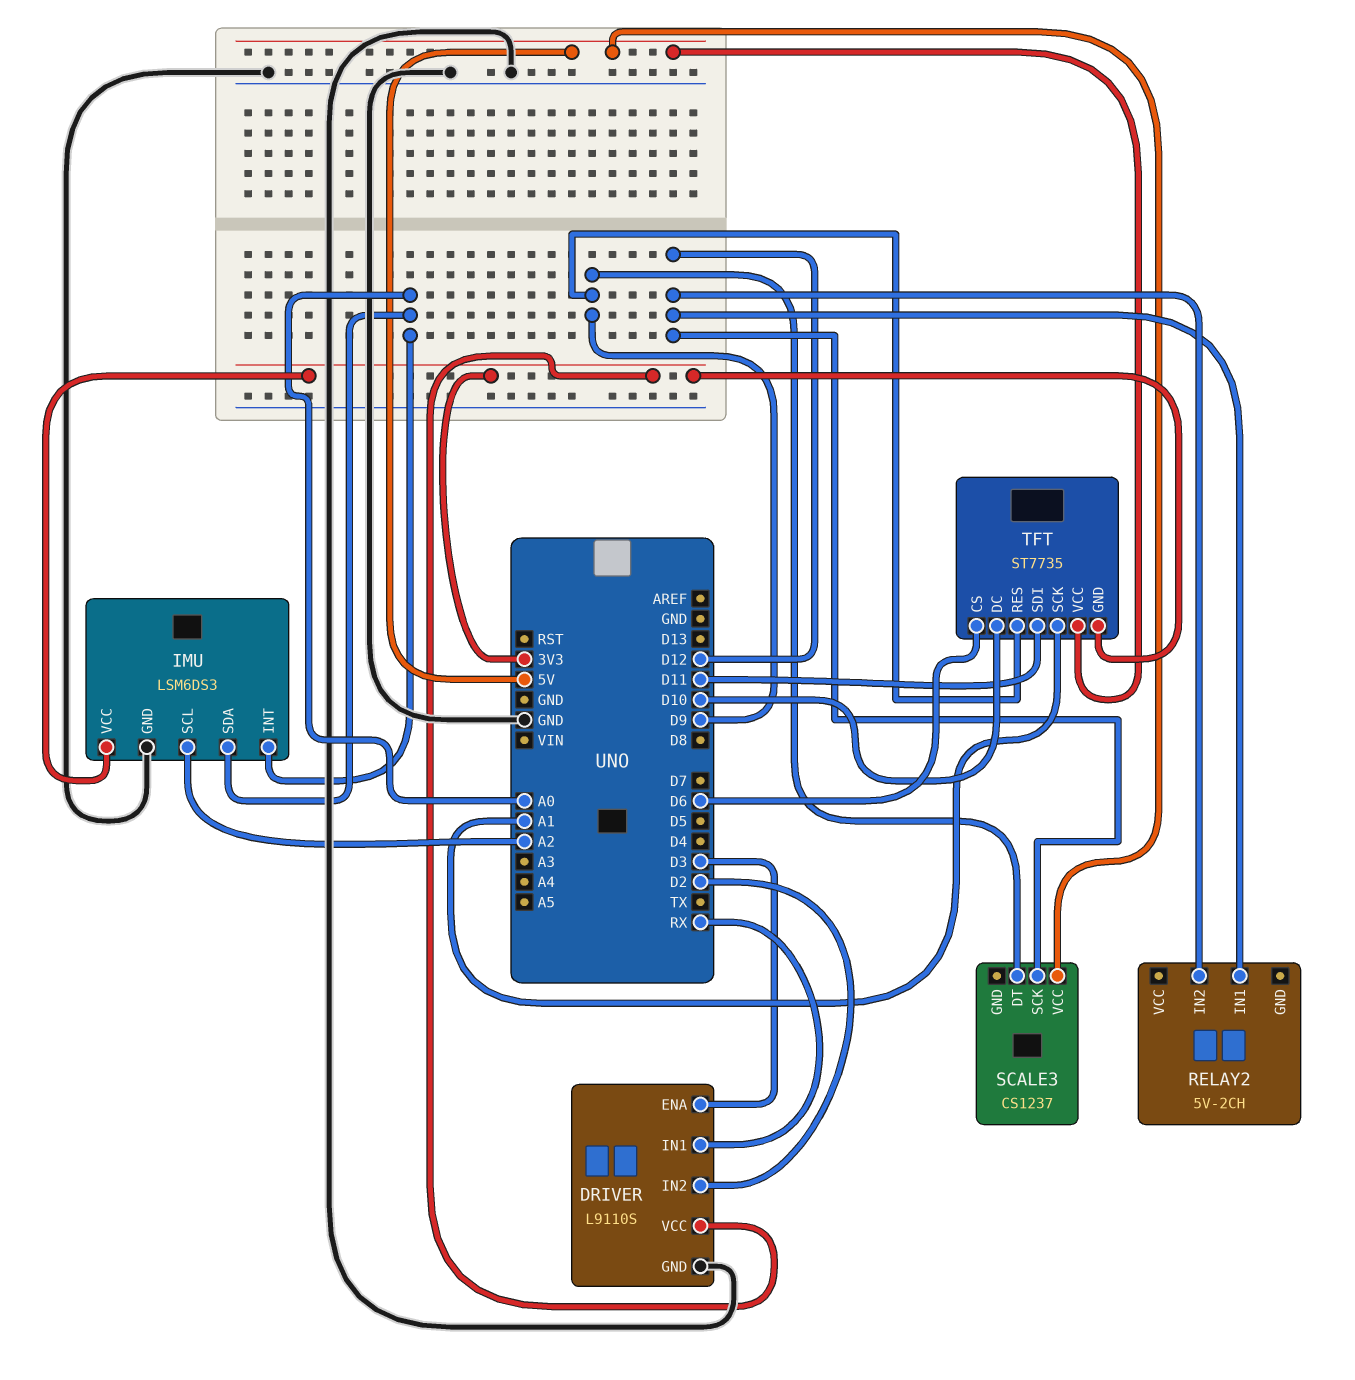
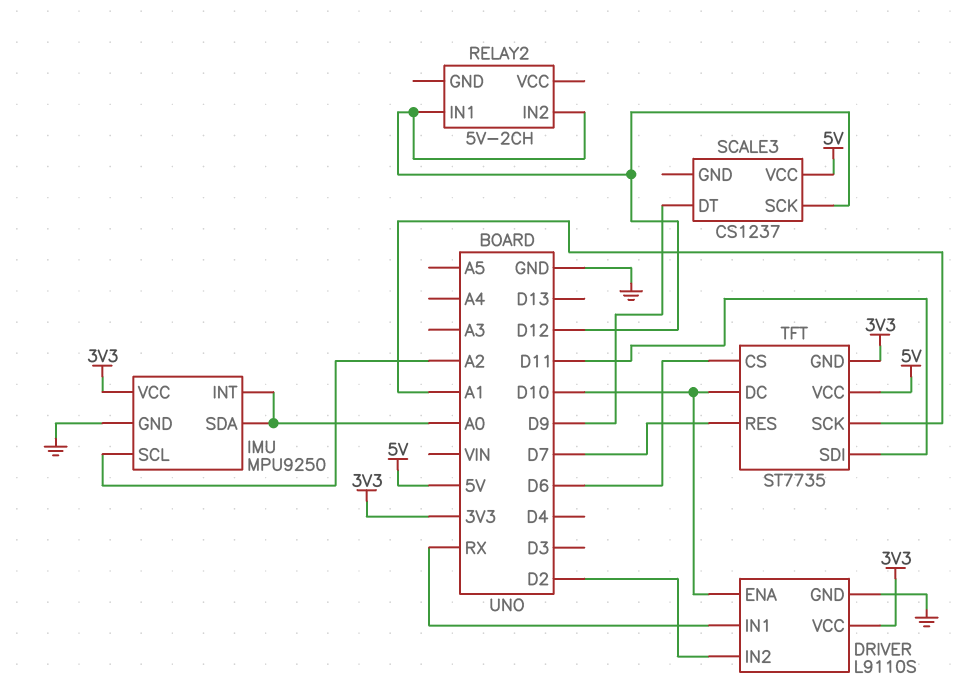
DRIVER pin ENA: D3 -> D10
IMU: LSM6DS3 -> MPU9250
TFT pin RES: D9 -> D7

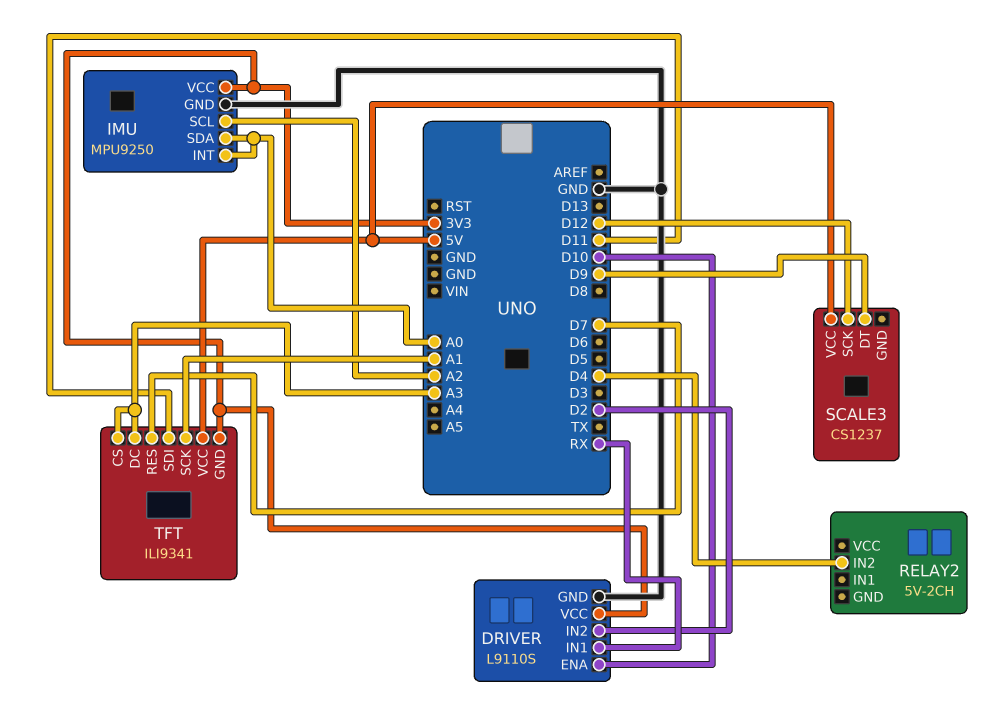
RELAY2 pin IN1: D12 -> none
RELAY2 pin IN2: D12 -> D4
TFT: ST7735 -> ILI9341
TFT pin CS: D6 -> A3
TFT pin DC: D10 -> A3

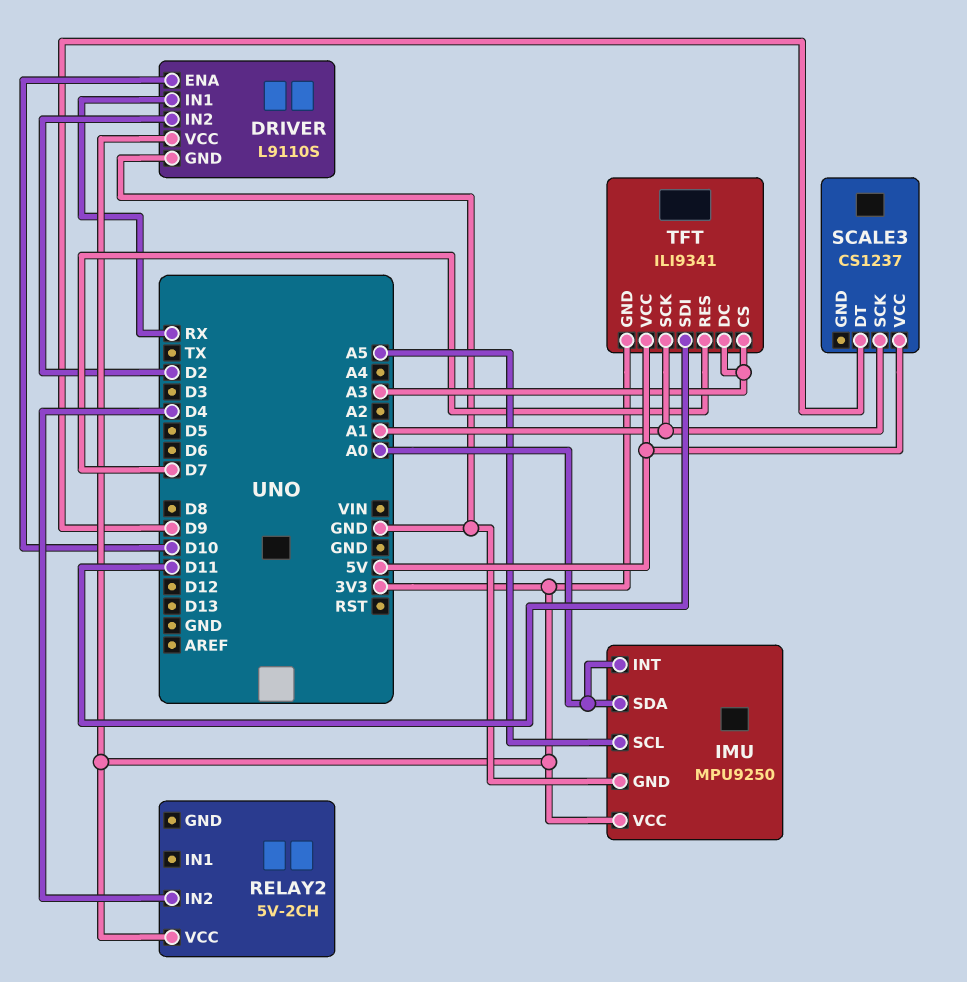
IMU pin SCL: A2 -> A5
RELAY2 pin VCC: none -> 3V3
SCALE3 pin SCK: D12 -> A1

